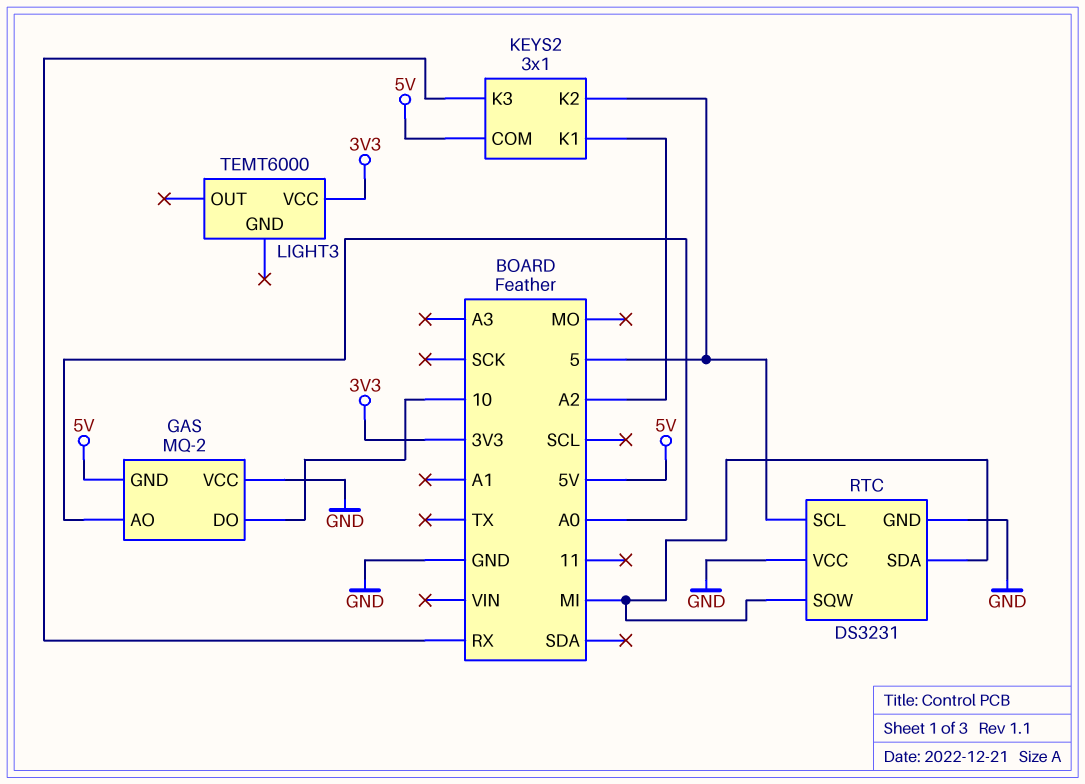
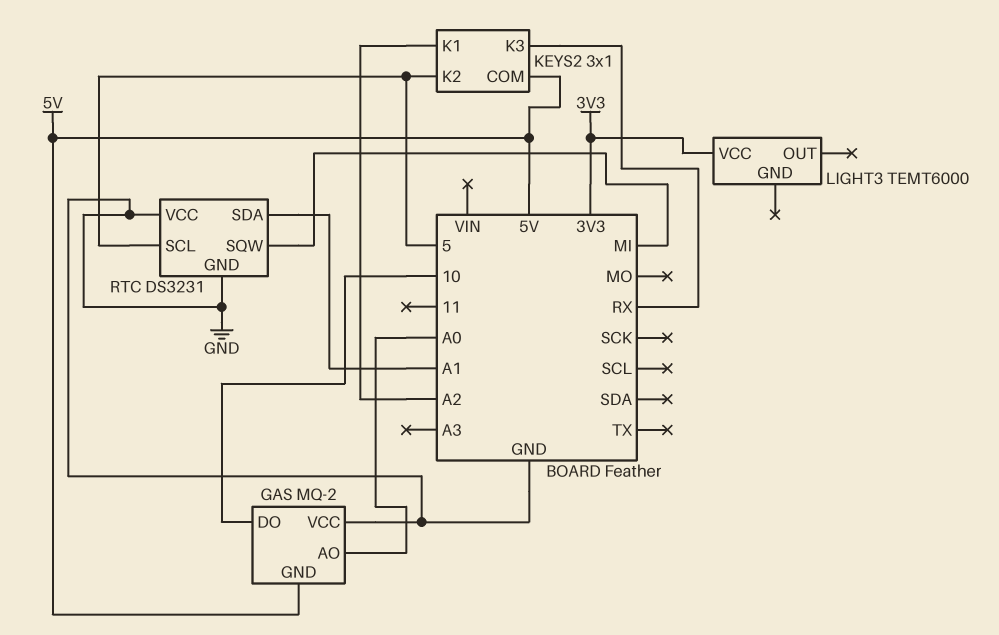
RTC pin SDA: MI -> A1

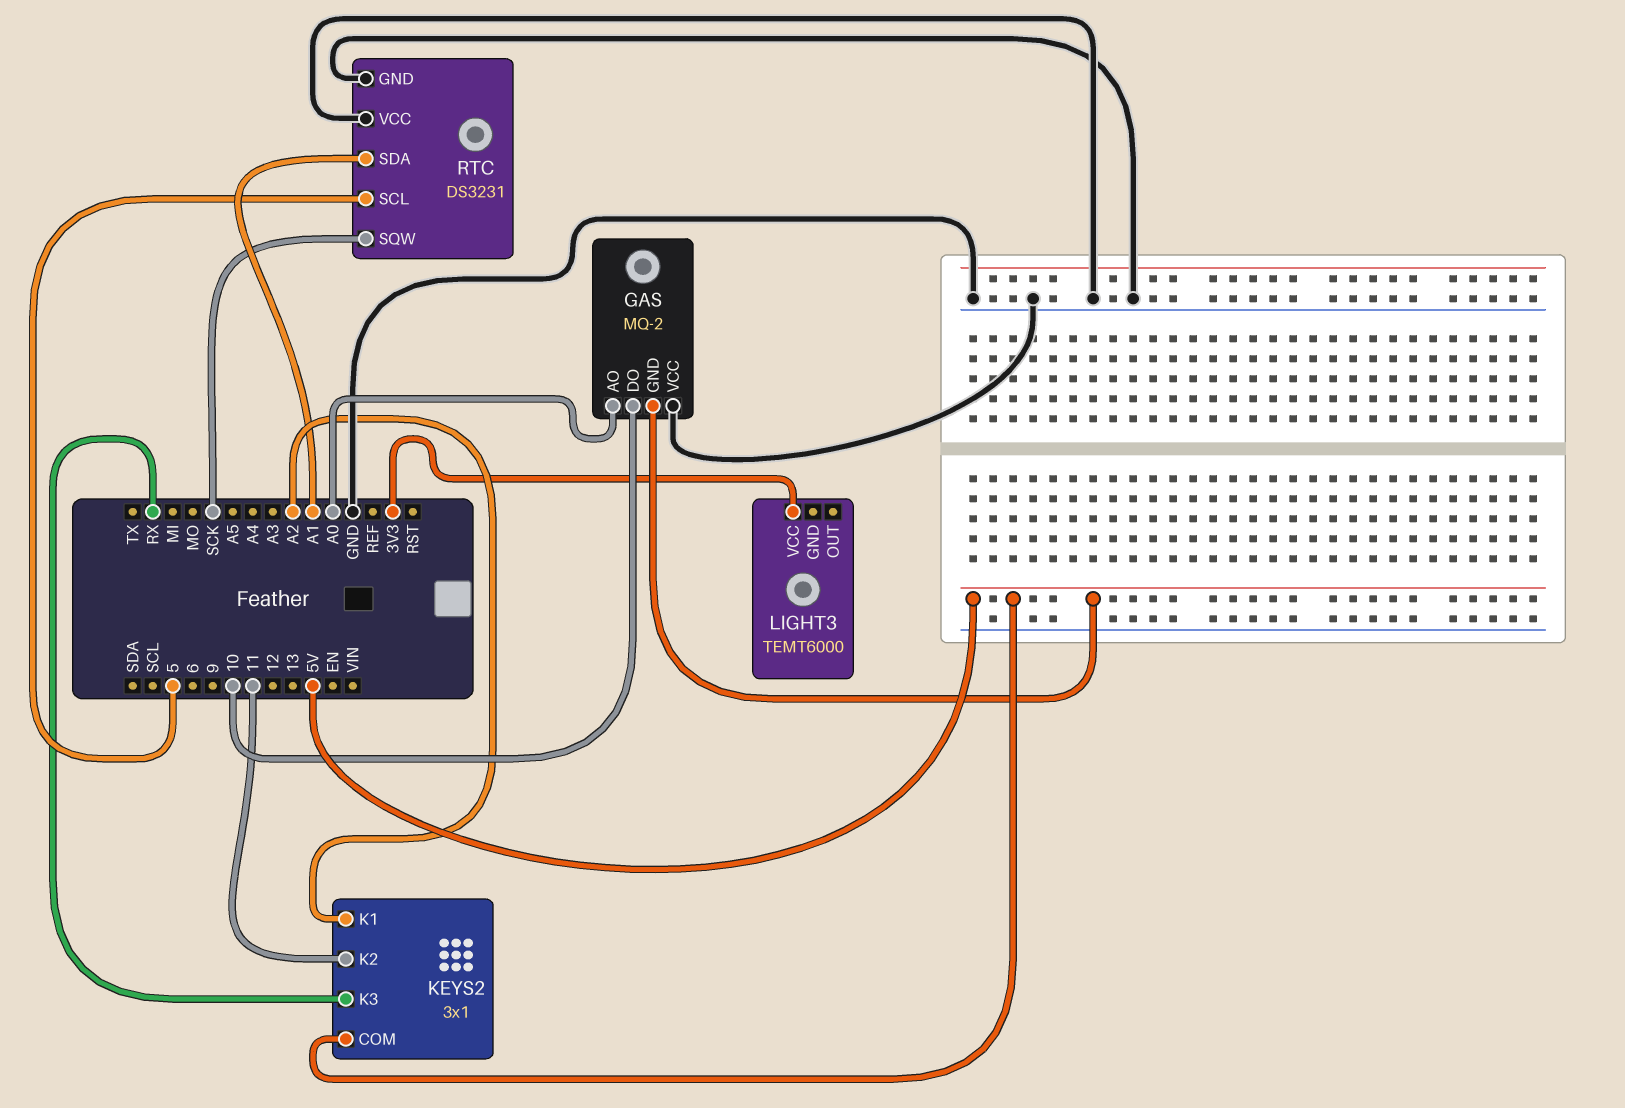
KEYS2 pin K2: 5 -> 11
RTC pin SQW: MI -> SCK

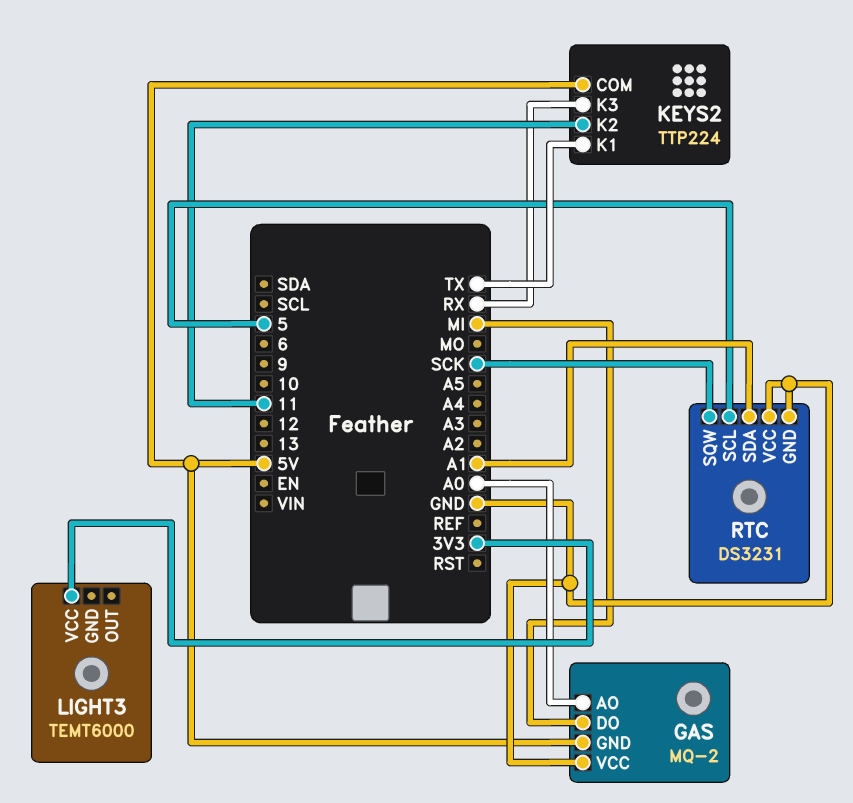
GAS pin DO: 10 -> MI
KEYS2: 3x1 -> TTP224
KEYS2 pin K1: A2 -> TX

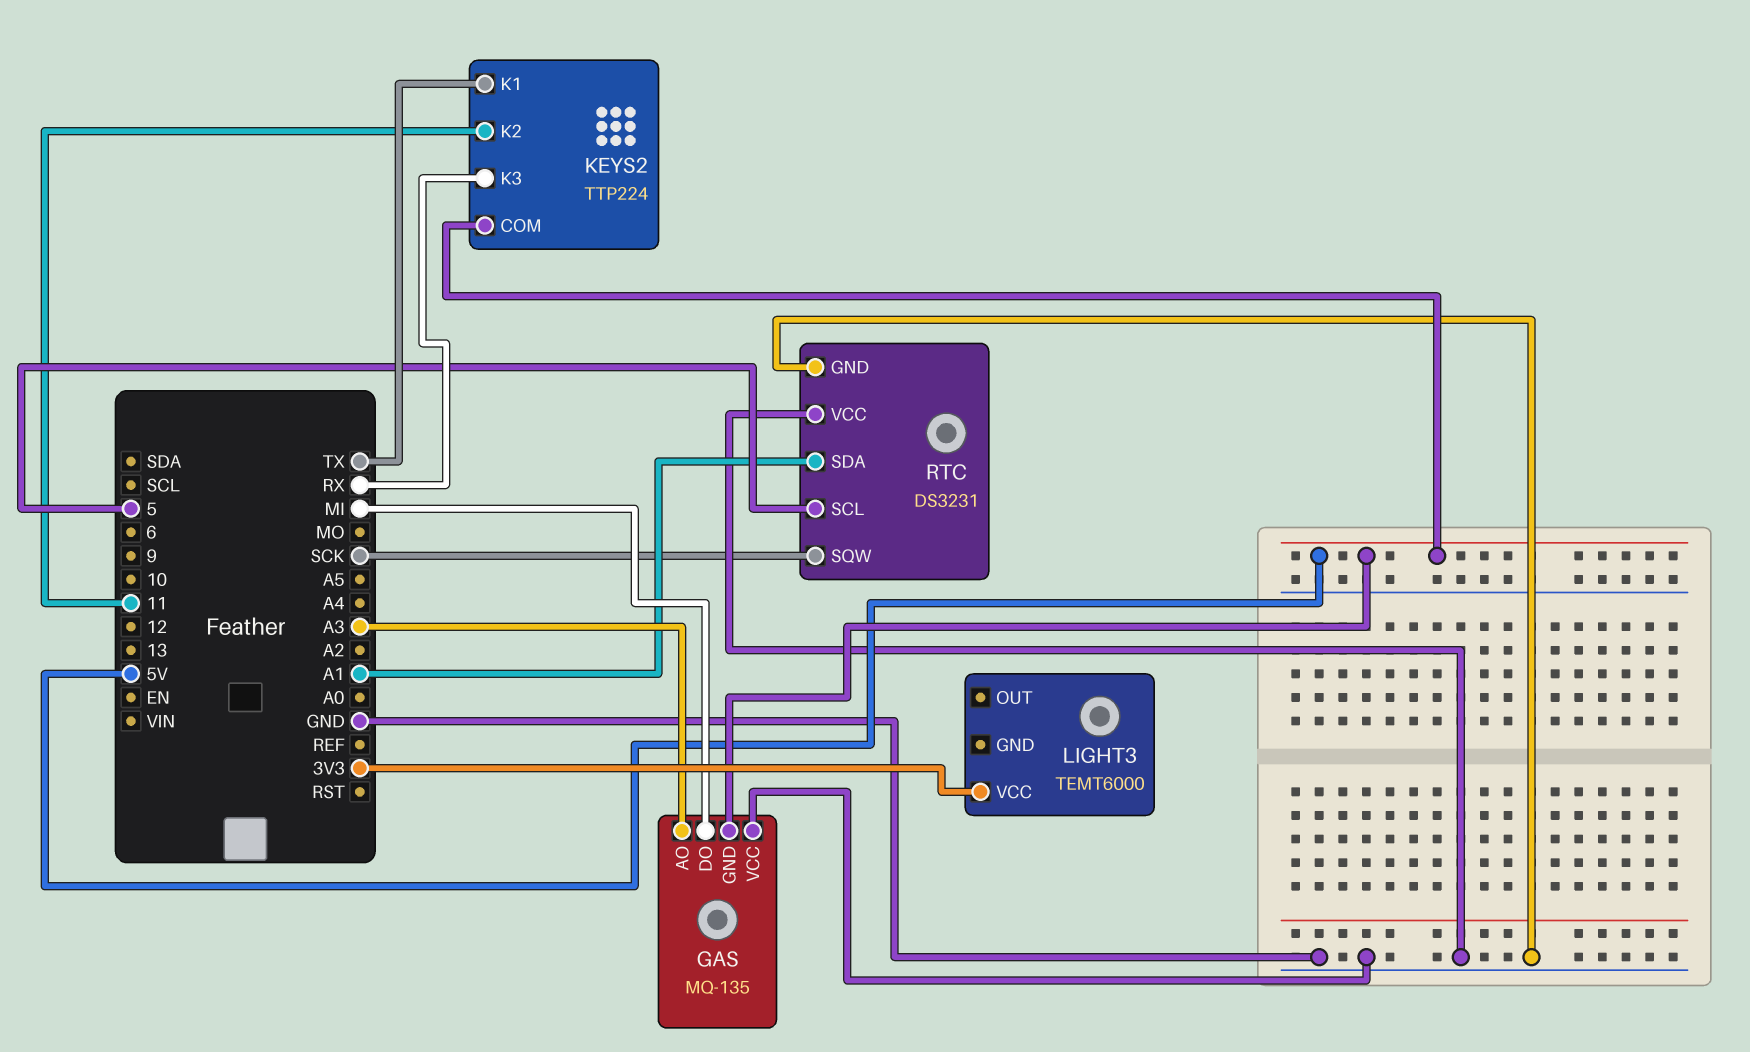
GAS: MQ-2 -> MQ-135
GAS pin AO: A0 -> A3

